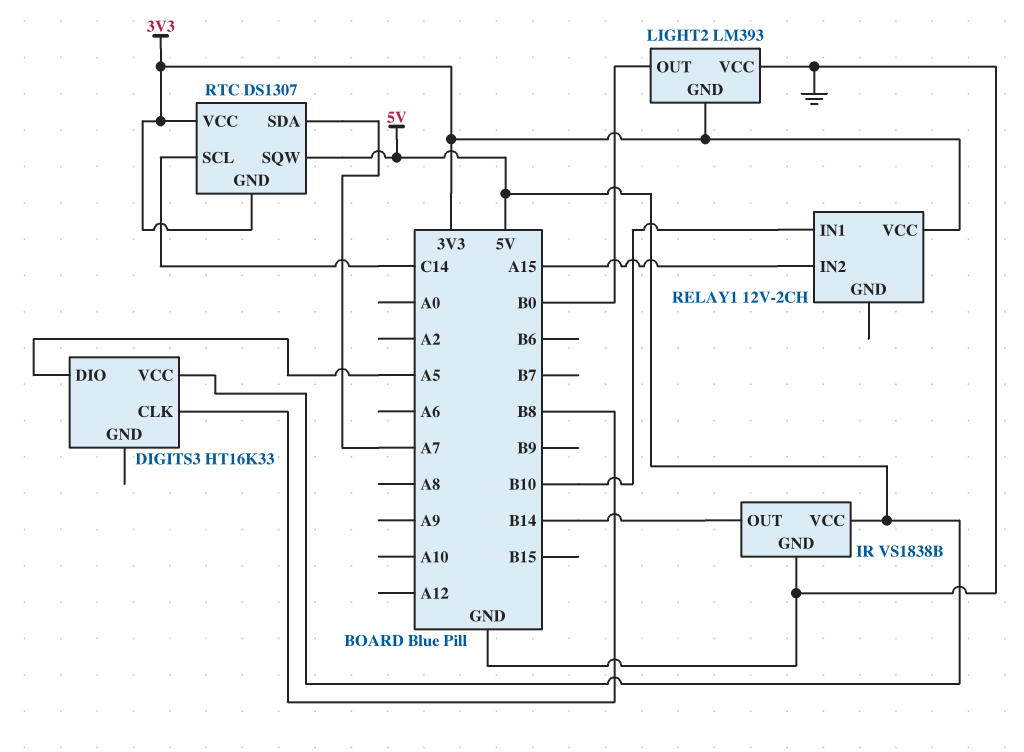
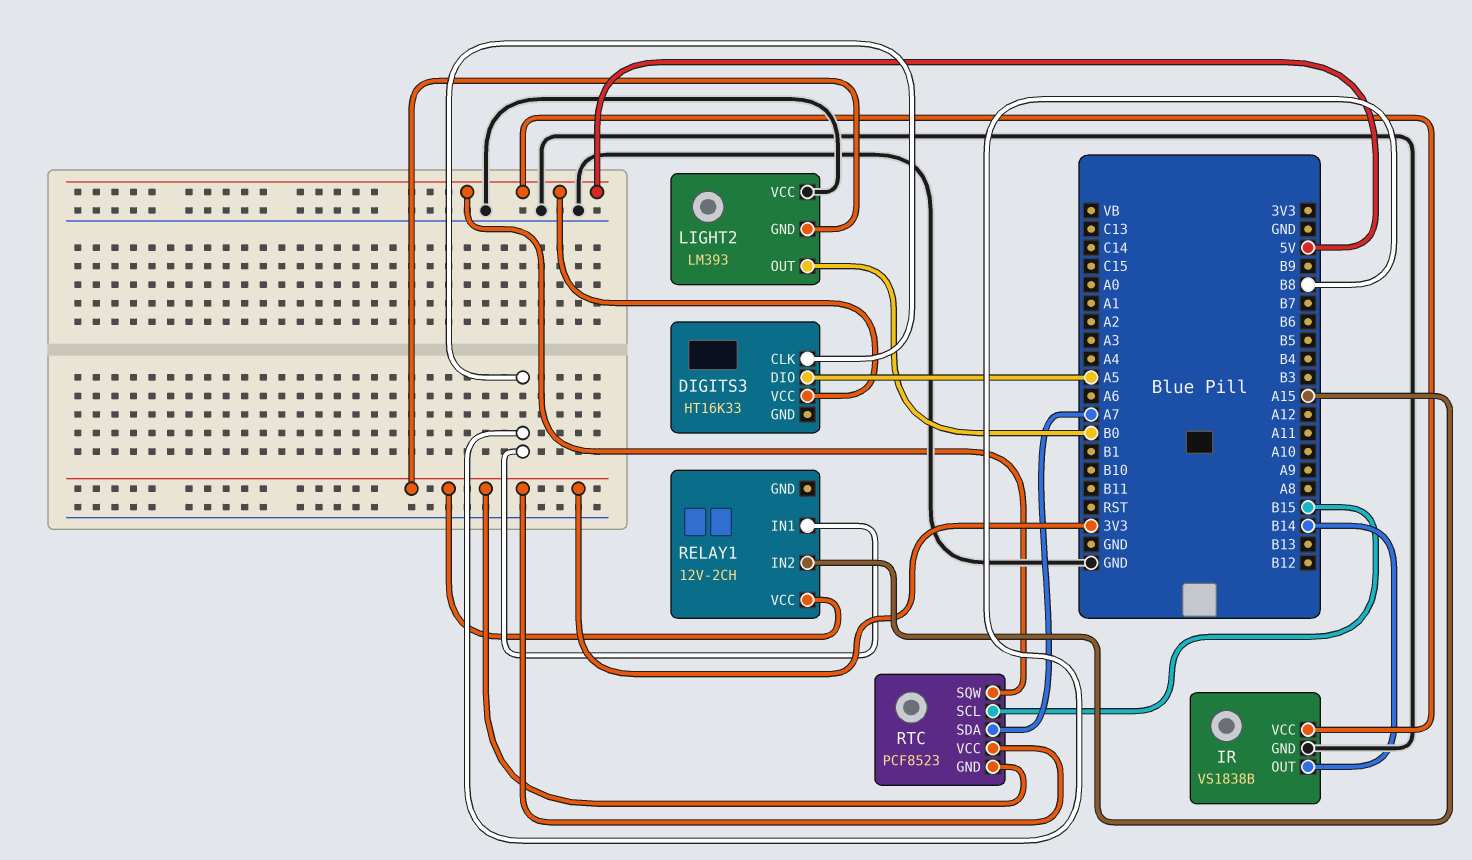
RELAY1 pin IN1: B10 -> B8
RTC: DS1307 -> PCF8523
RTC pin SCL: C14 -> B15

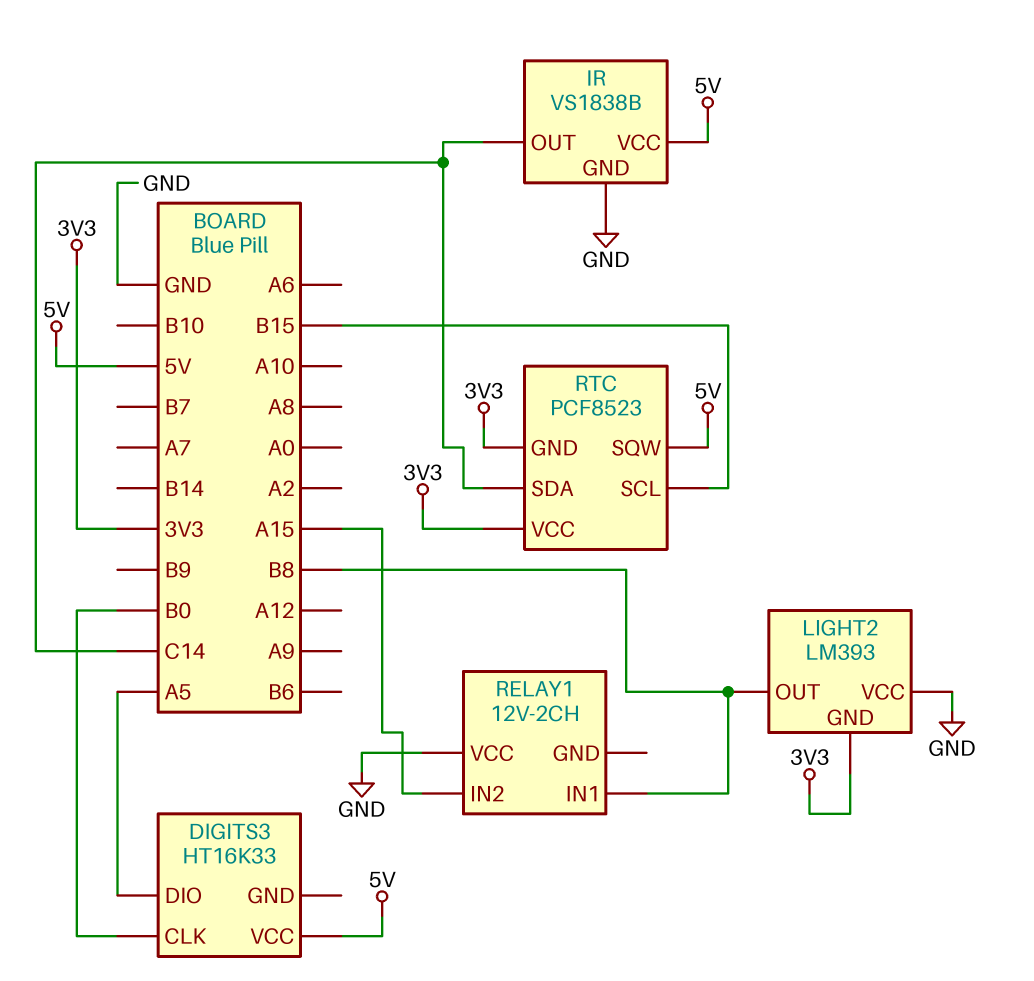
DIGITS3 pin CLK: B8 -> B0
IR pin OUT: B14 -> C14
LIGHT2 pin OUT: B0 -> B8
RELAY1 pin VCC: 3V3 -> GND
RTC pin SDA: A7 -> C14

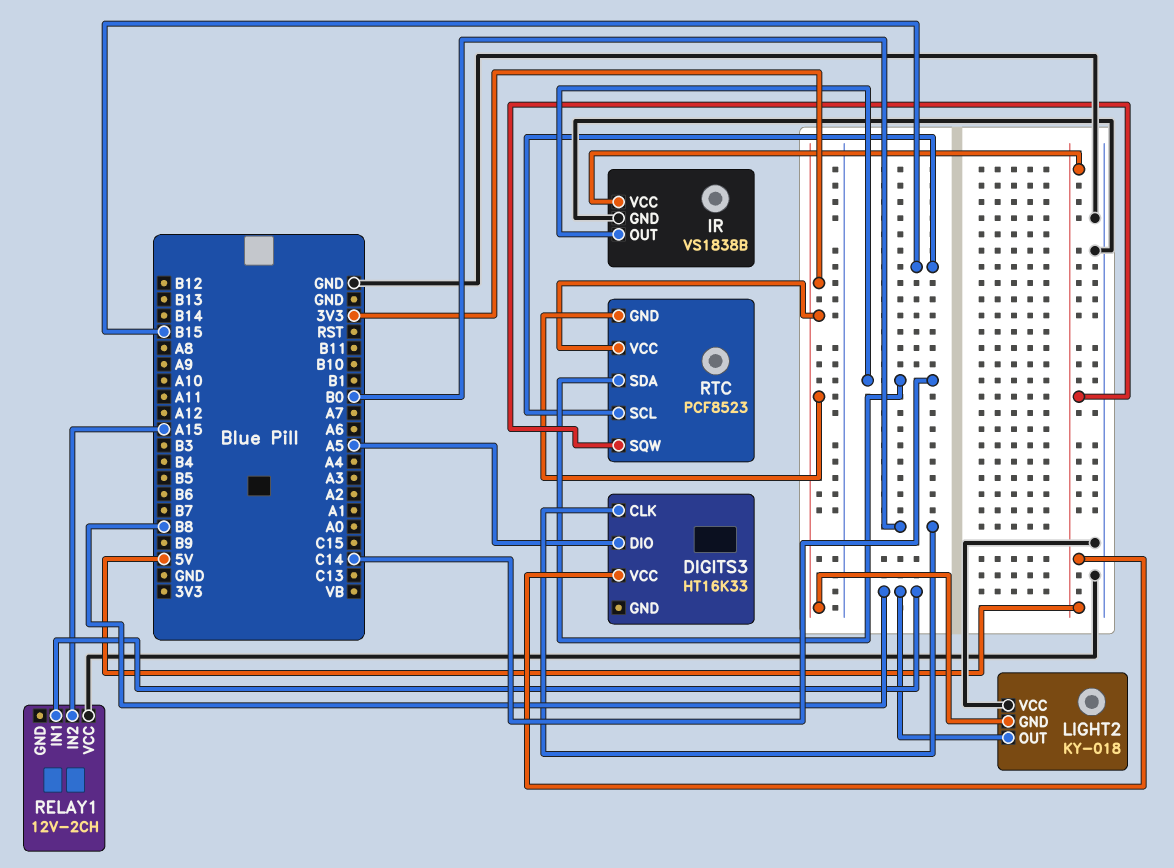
LIGHT2: LM393 -> KY-018

